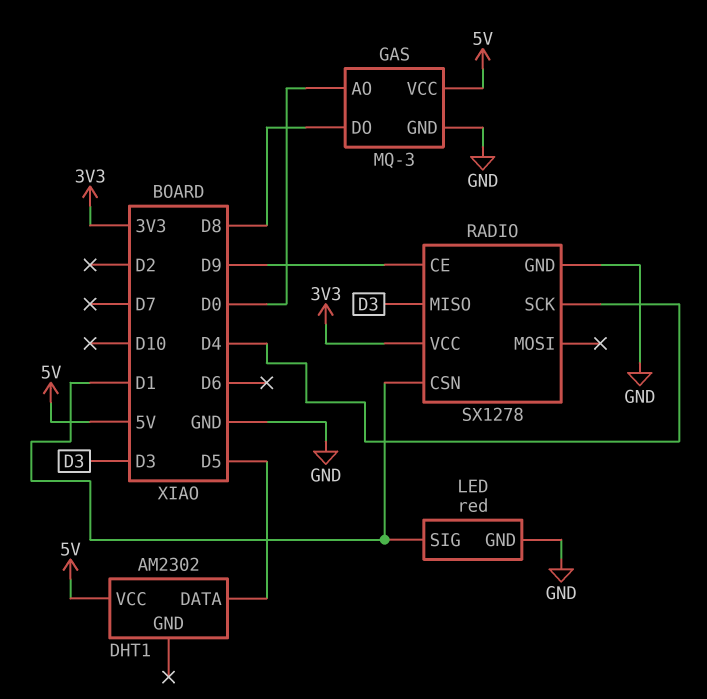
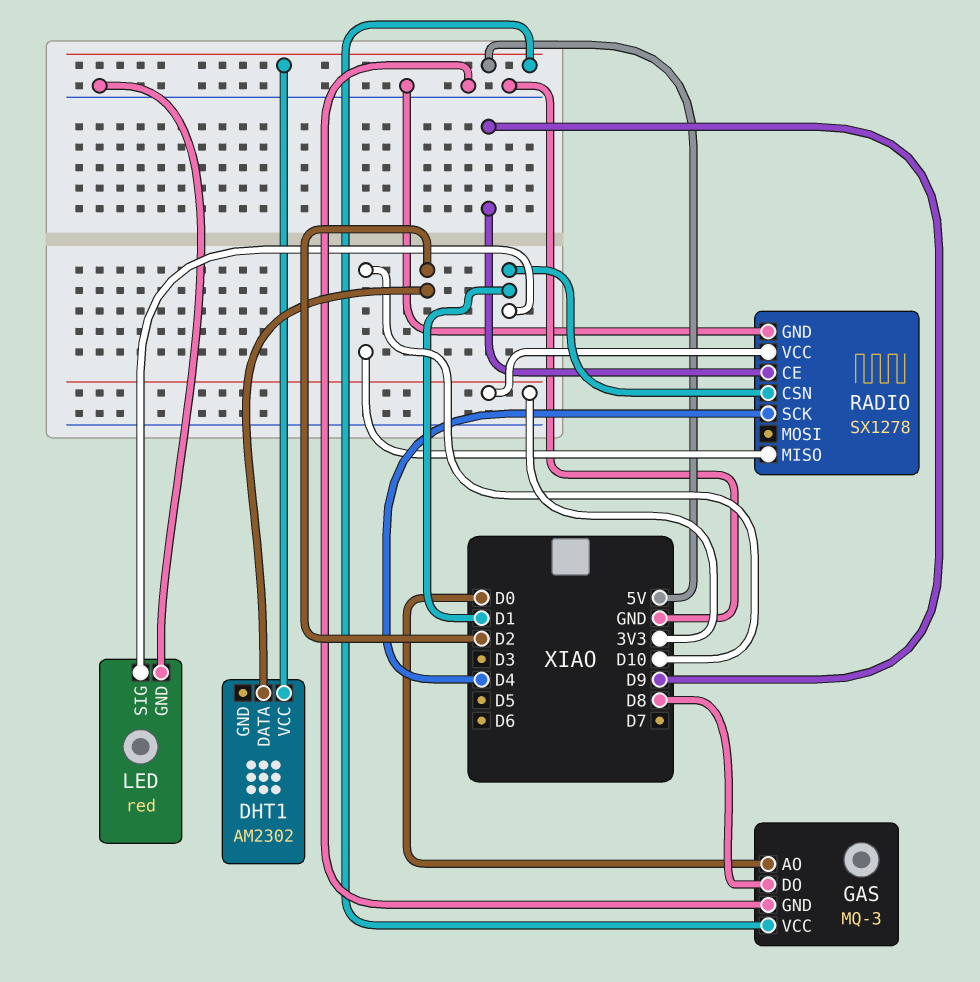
DHT1 pin DATA: D5 -> D2
RADIO pin MISO: D3 -> D10

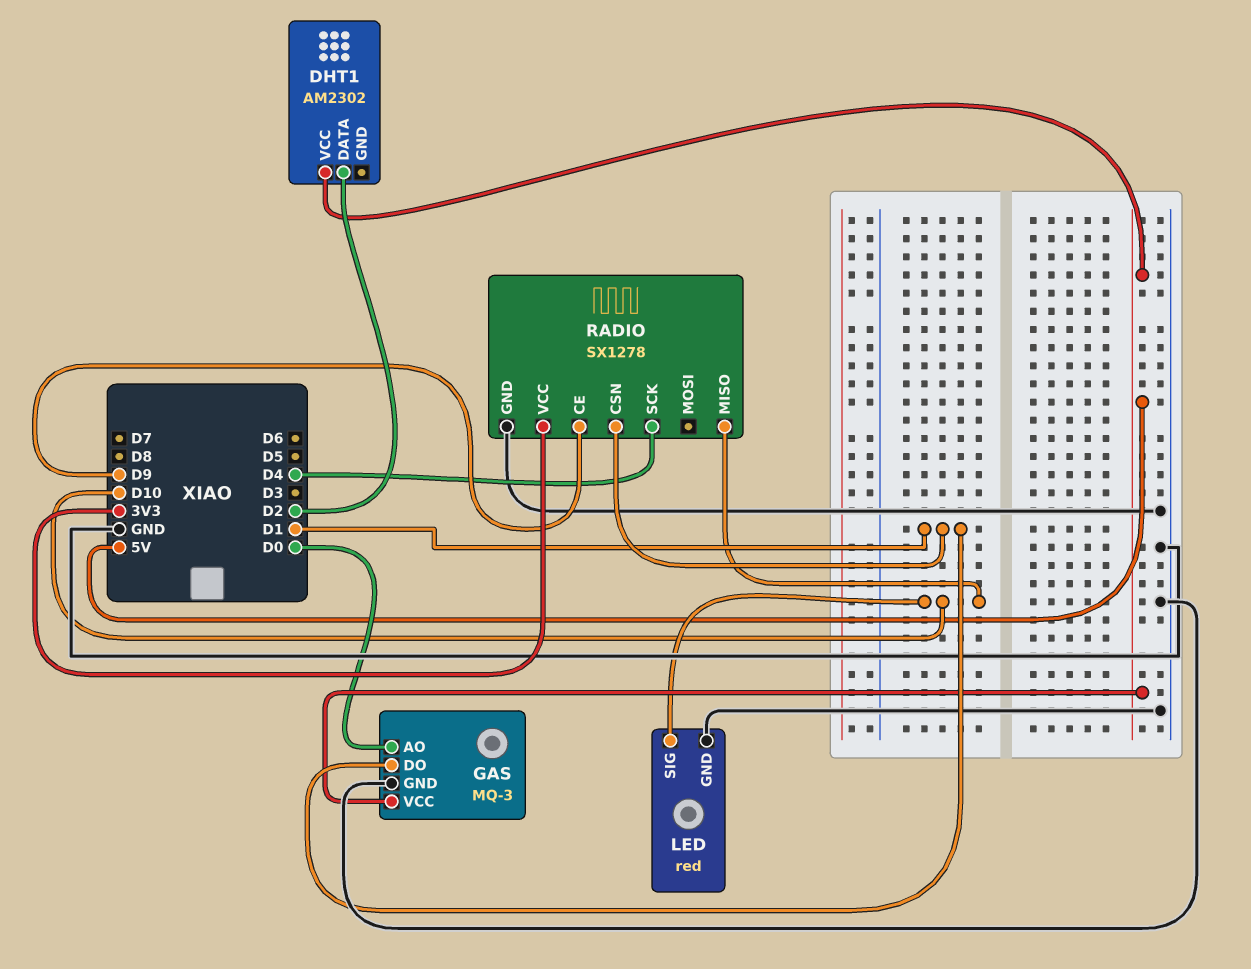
GAS pin DO: D8 -> D1
LED pin SIG: D1 -> D10

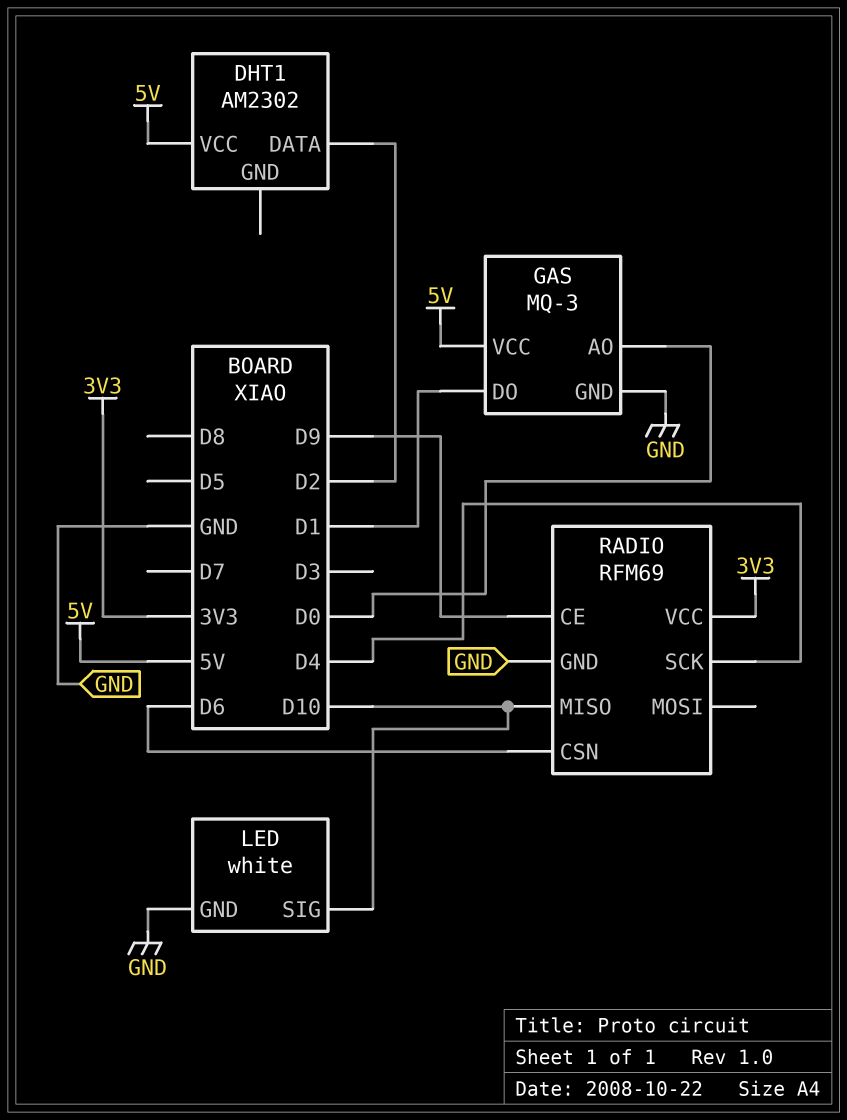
LED: red -> white
RADIO: SX1278 -> RFM69
RADIO pin CSN: D1 -> D6

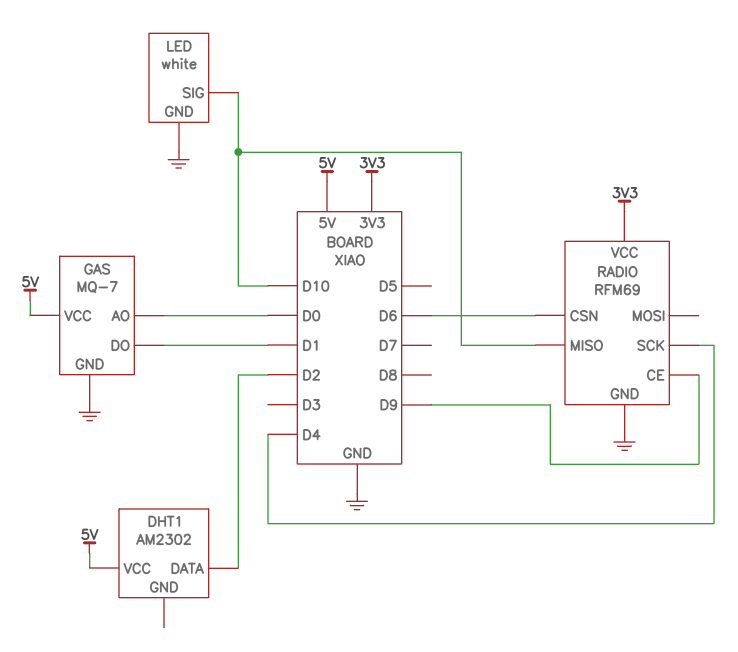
GAS: MQ-3 -> MQ-7

